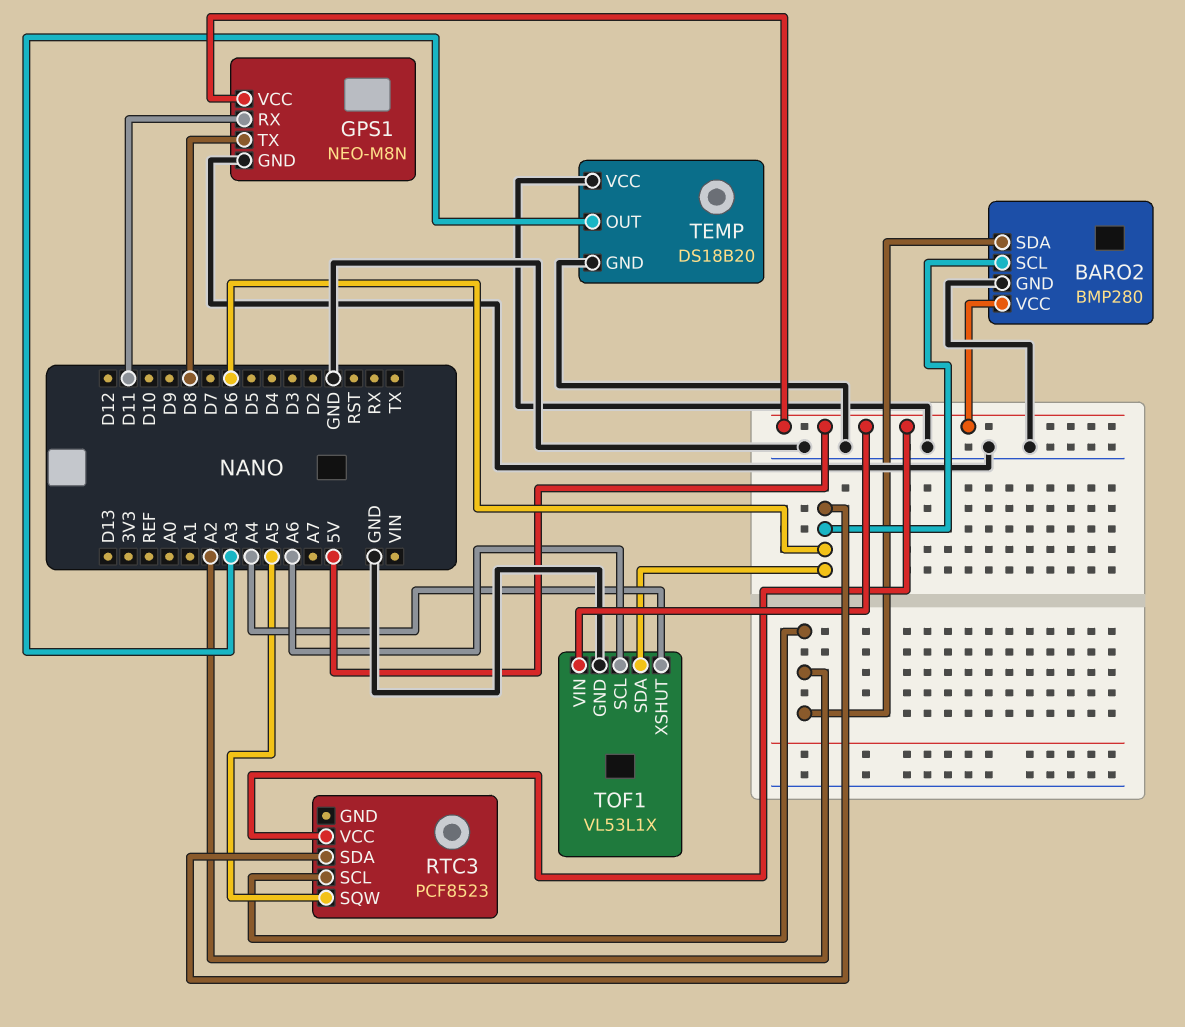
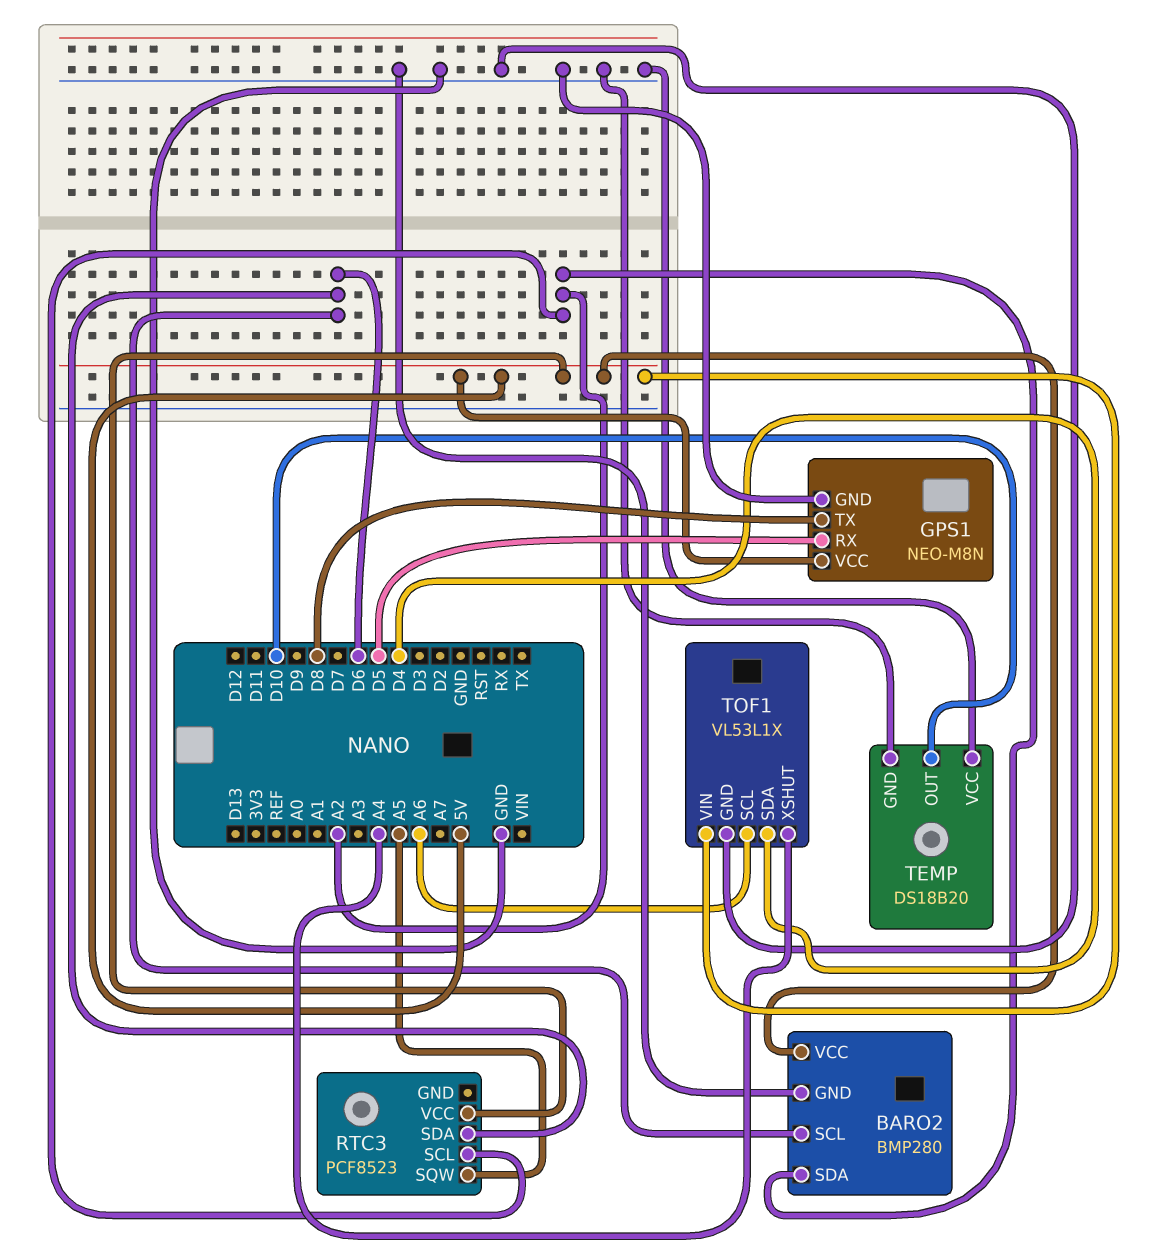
GPS1 pin RX: D11 -> D5
TEMP pin OUT: A3 -> D10
TOF1 pin SDA: D6 -> D4

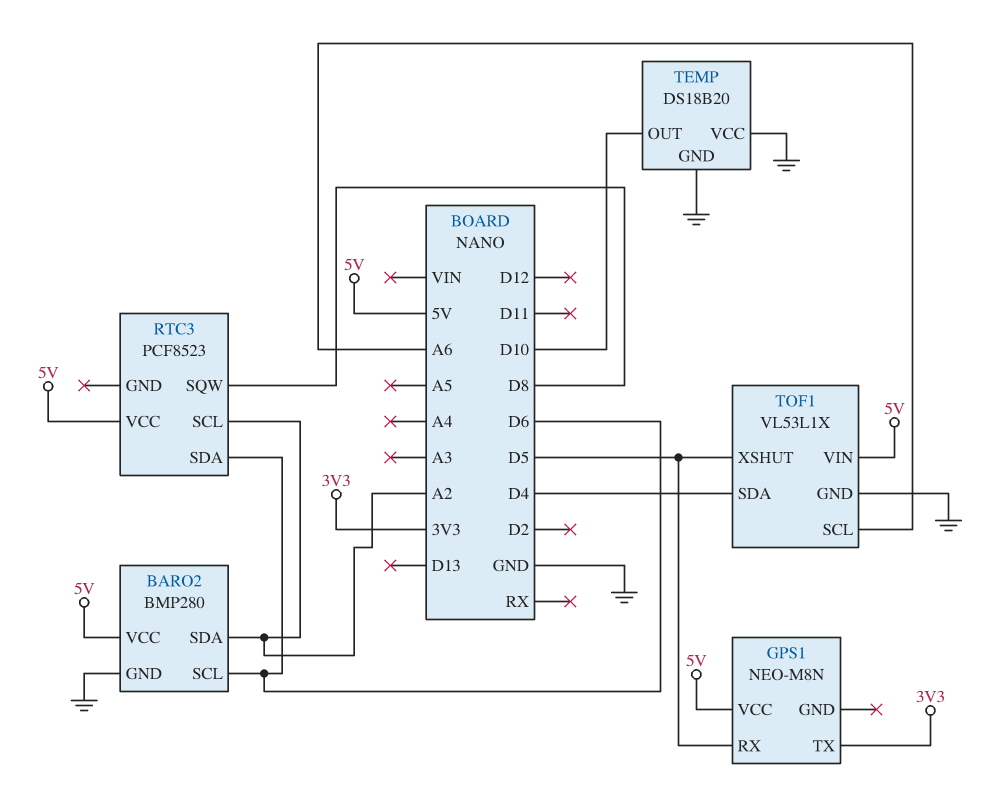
GPS1 pin GND: GND -> none
GPS1 pin TX: D8 -> 3V3
RTC3 pin SQW: A5 -> D8
TOF1 pin XSHUT: A4 -> D5

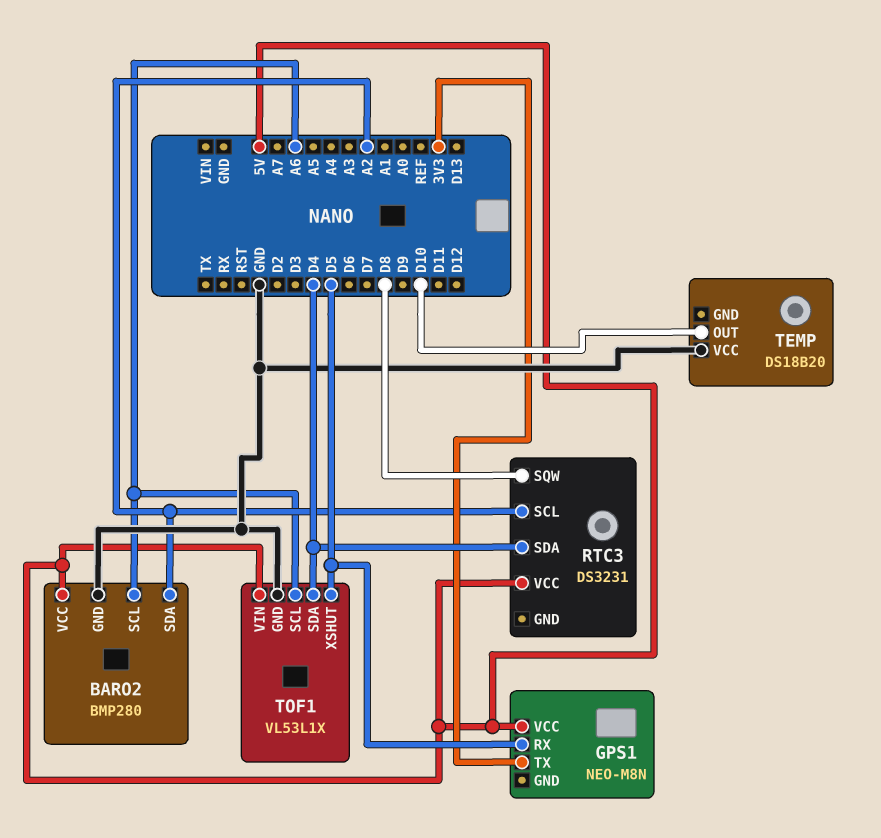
BARO2 pin SCL: D6 -> A6
RTC3: PCF8523 -> DS3231
RTC3 pin SDA: D6 -> D4
TEMP pin GND: GND -> none

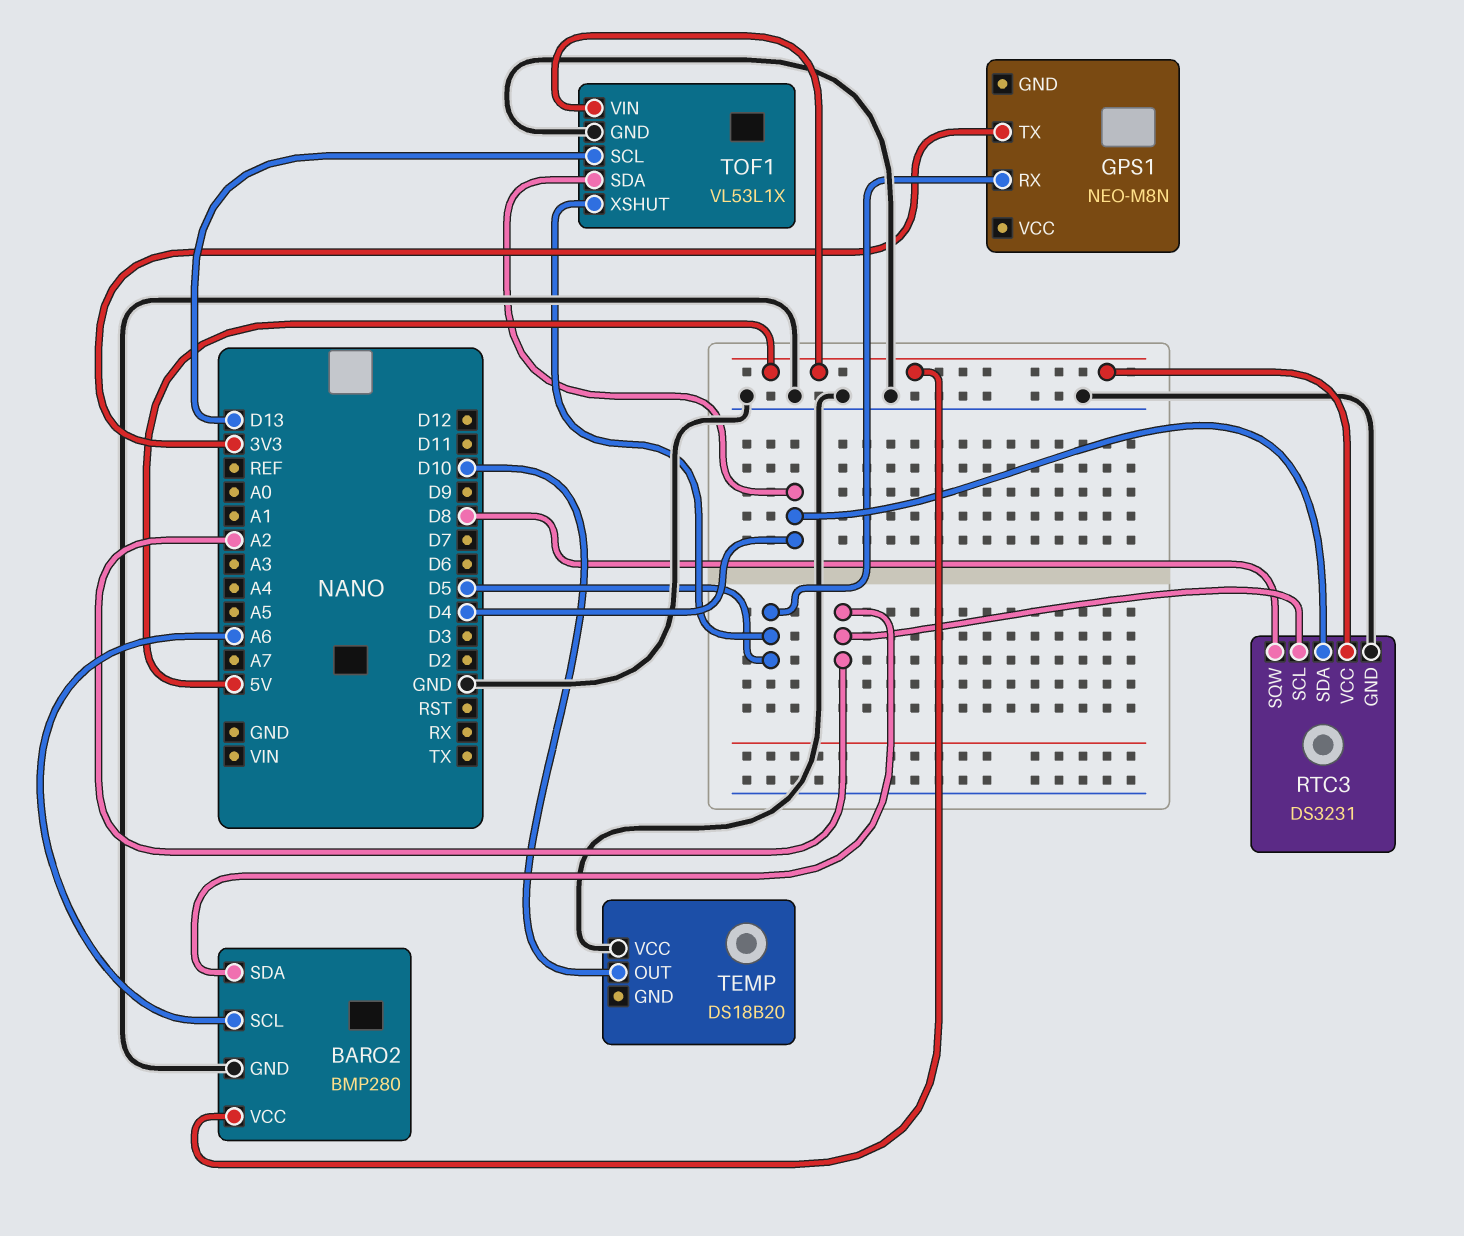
GPS1 pin VCC: 5V -> none
RTC3 pin GND: none -> GND
TOF1 pin SCL: A6 -> D13

